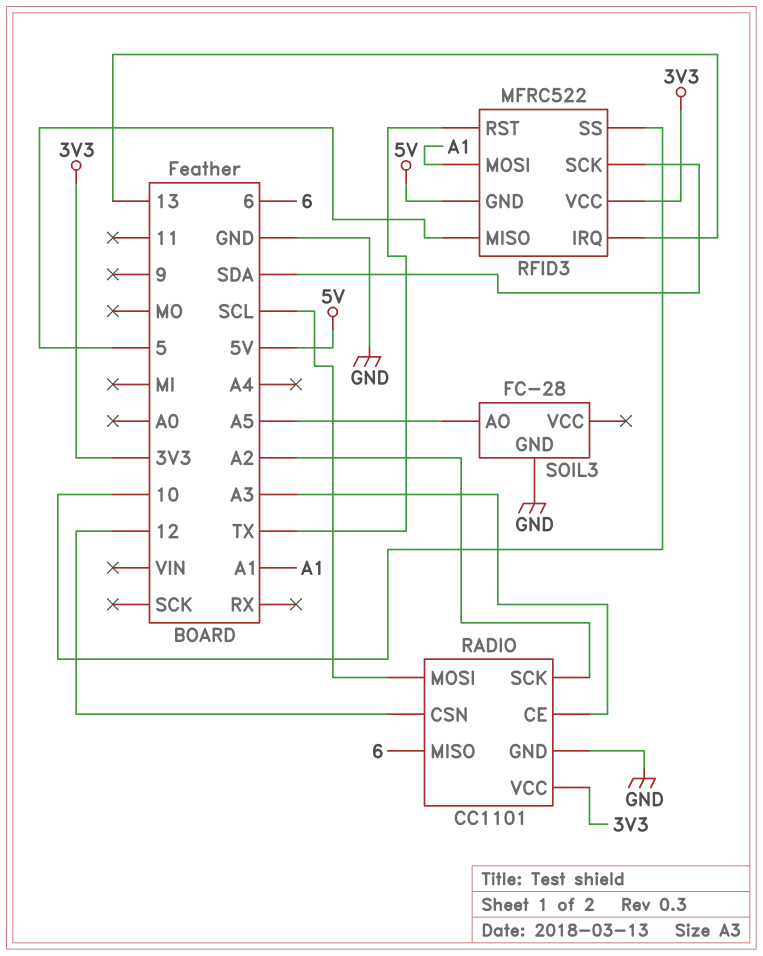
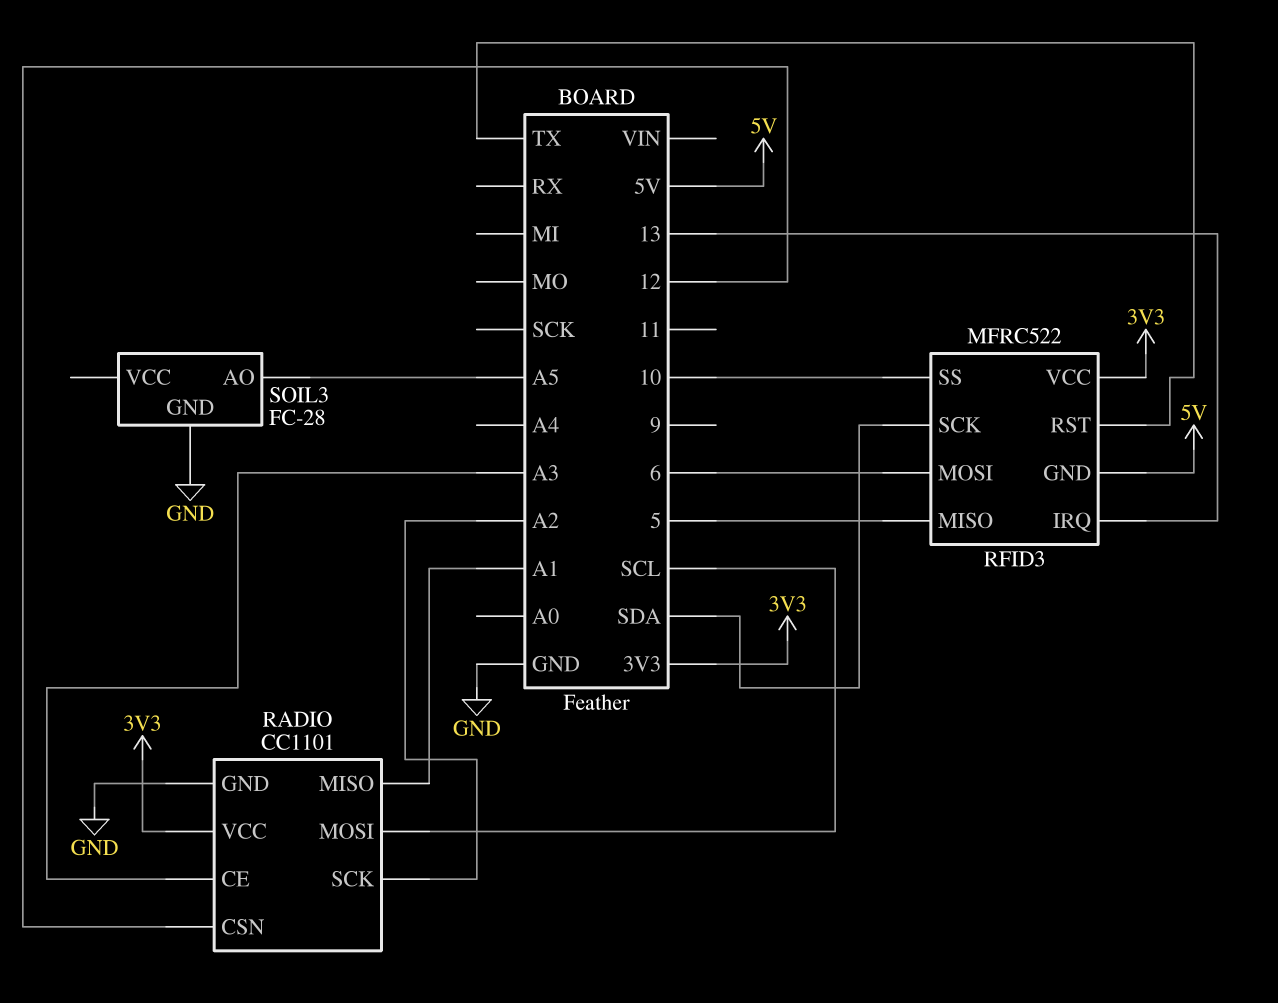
RADIO pin MISO: 6 -> A1
RFID3 pin MOSI: A1 -> 6

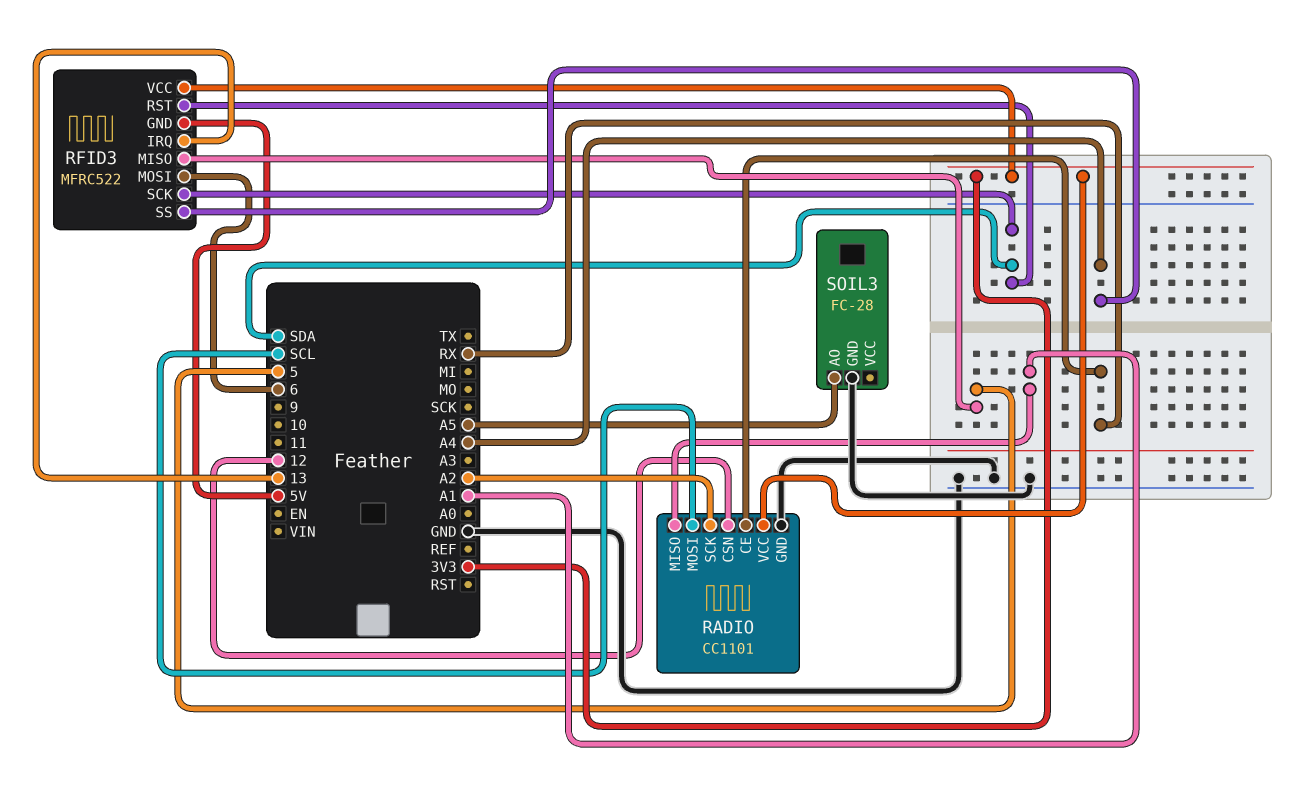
RADIO pin CE: A3 -> RX
RFID3 pin RST: TX -> SDA
RFID3 pin SS: 10 -> A4

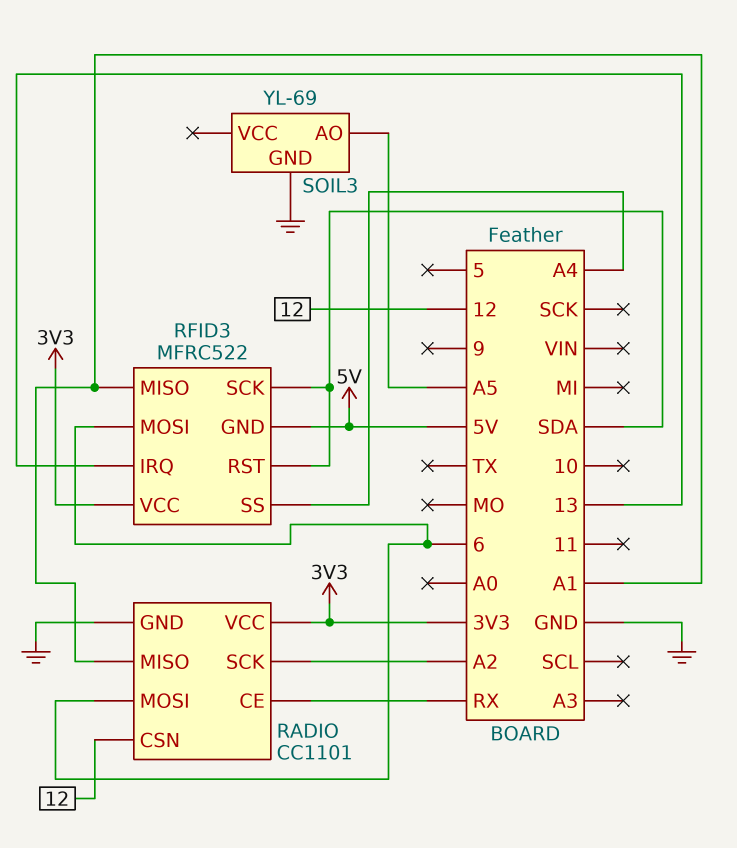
RADIO pin MOSI: SCL -> 6
RFID3 pin MISO: 5 -> A1
SOIL3: FC-28 -> YL-69

